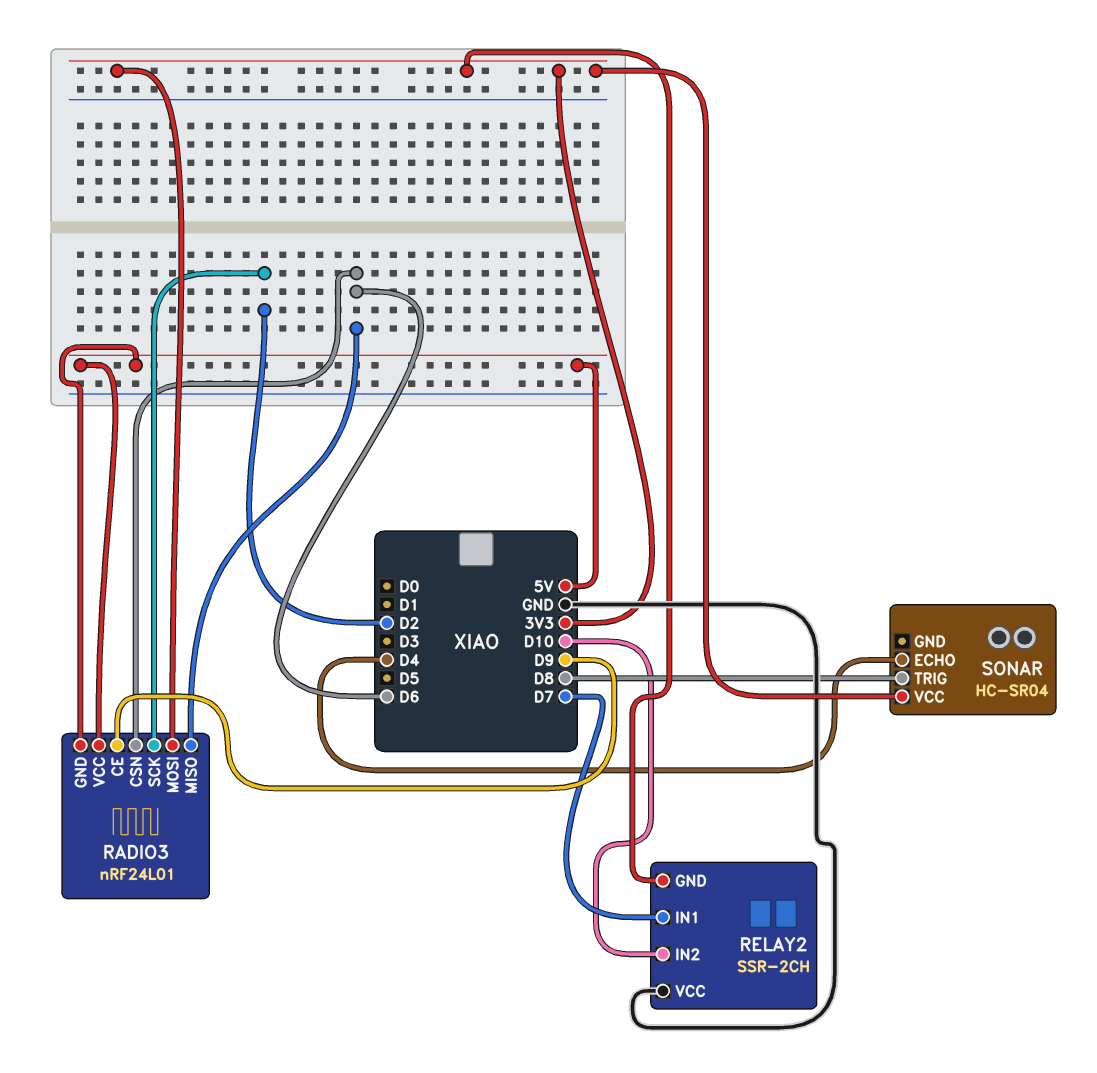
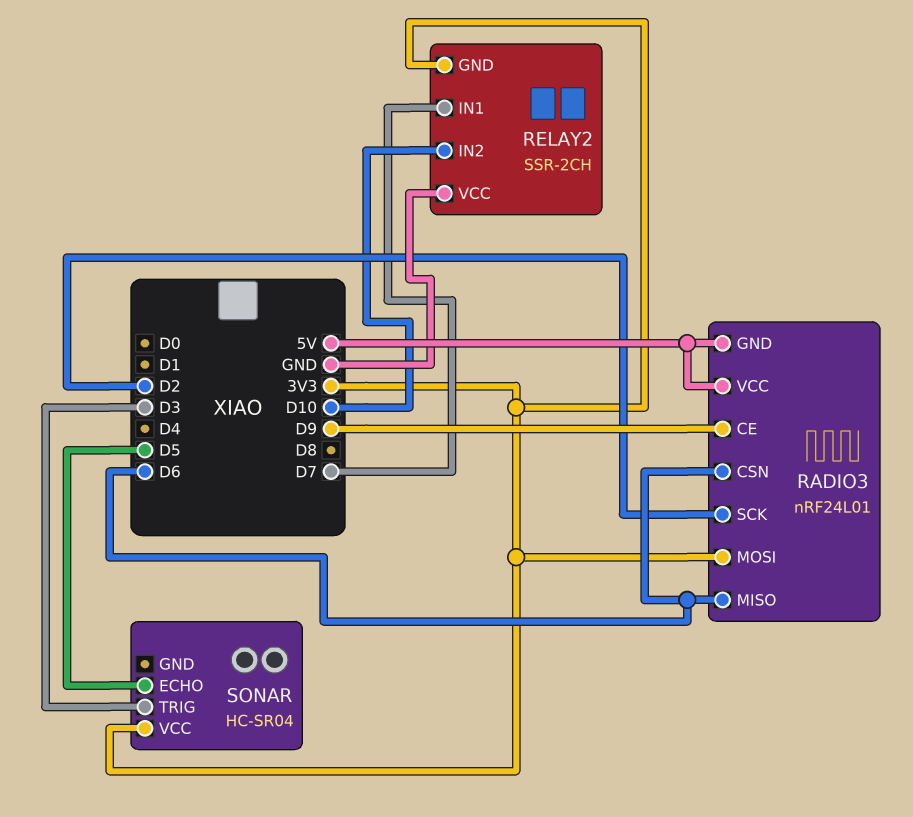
SONAR pin ECHO: D4 -> D5
SONAR pin TRIG: D8 -> D3

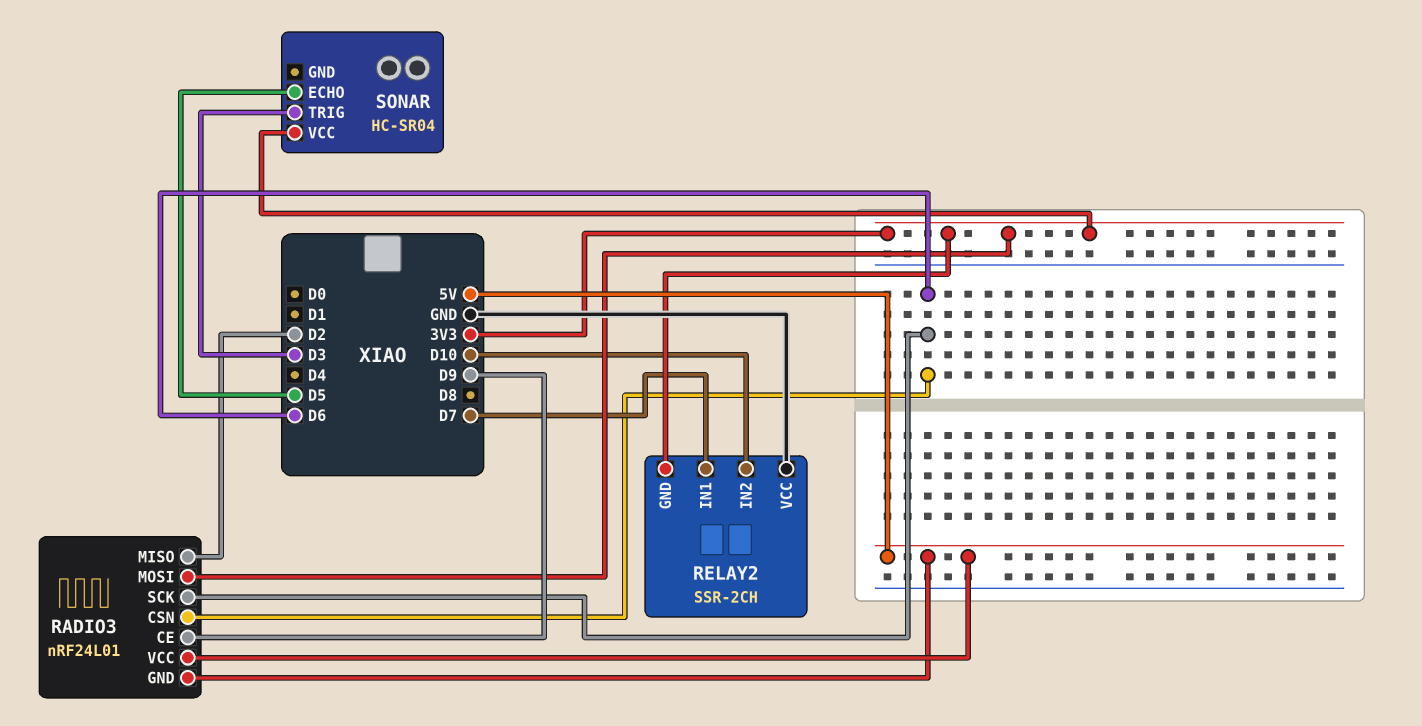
RADIO3 pin MISO: D6 -> D2
RADIO3 pin SCK: D2 -> D6

